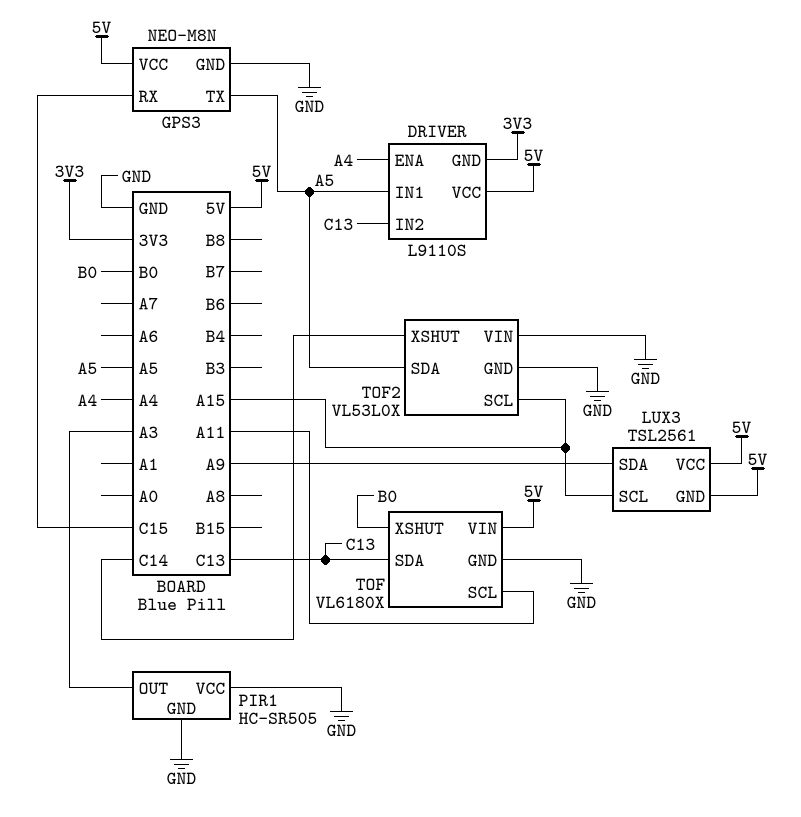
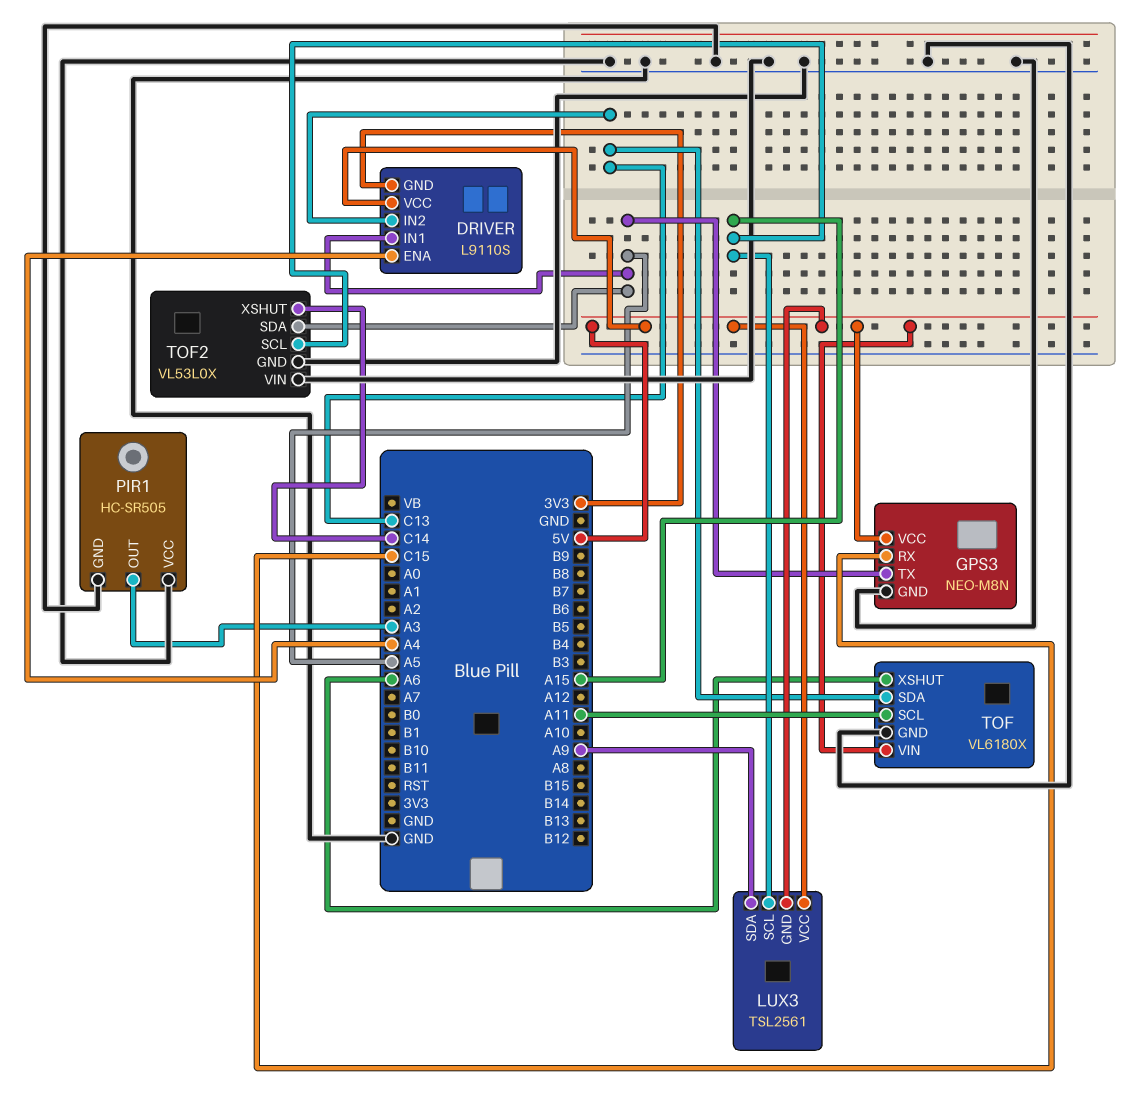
TOF pin XSHUT: B0 -> A6

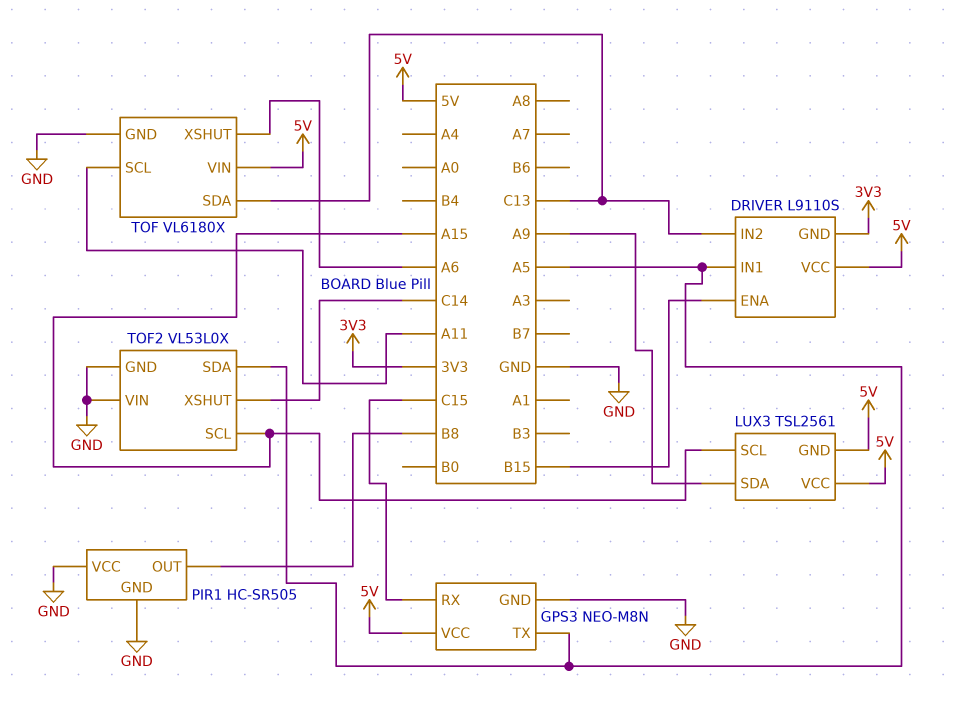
DRIVER pin ENA: A4 -> B15
PIR1 pin OUT: A3 -> B8

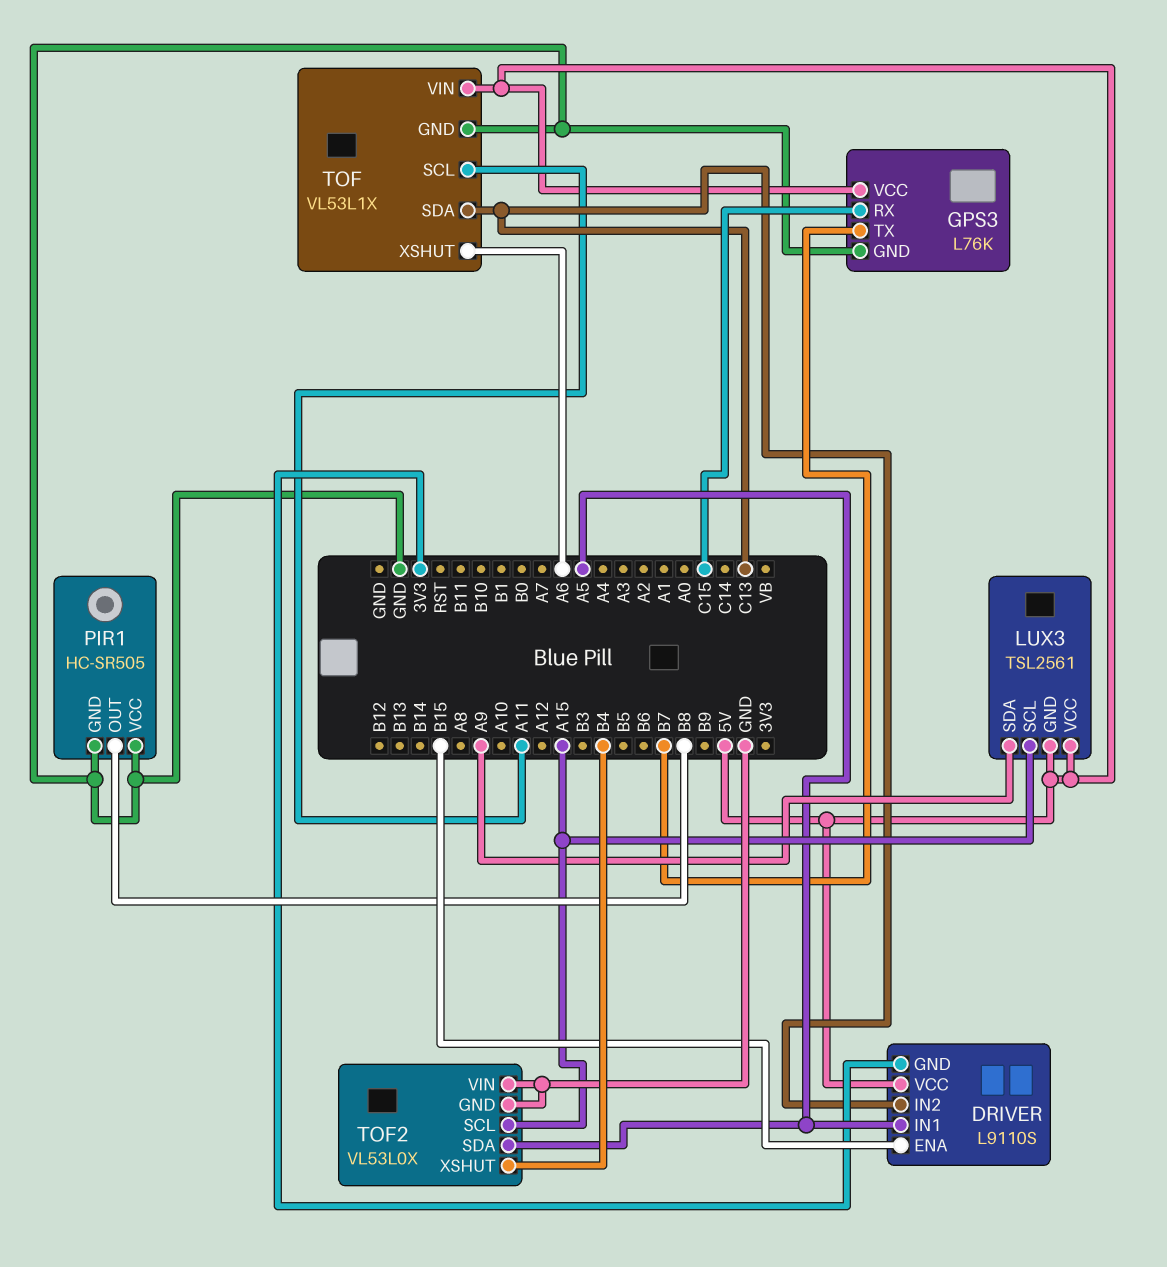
GPS3: NEO-M8N -> L76K
GPS3 pin TX: A5 -> B7
TOF: VL6180X -> VL53L1X
TOF2 pin XSHUT: C14 -> B4

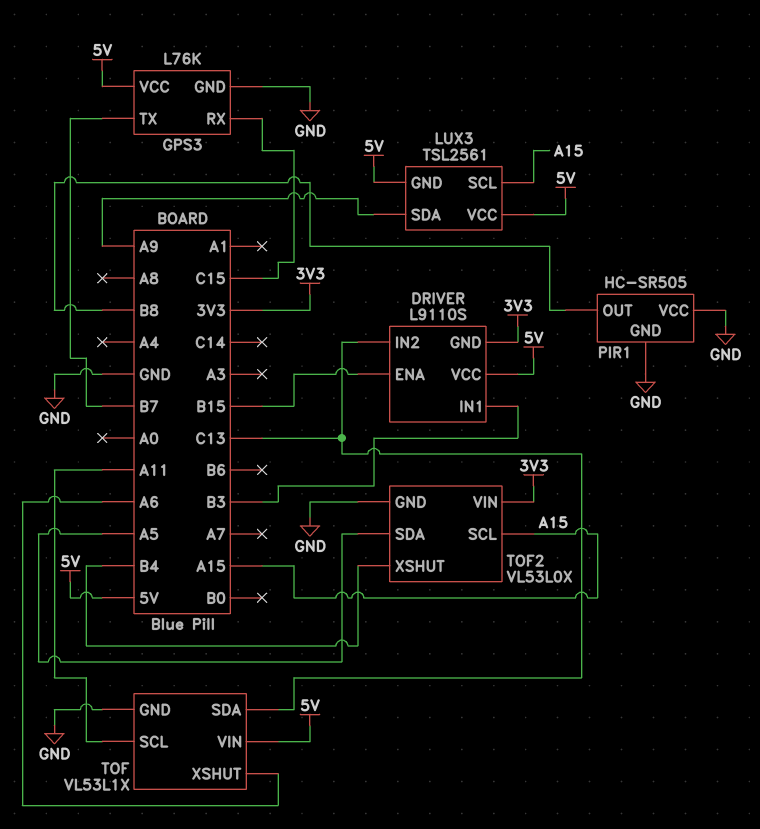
DRIVER pin IN1: A5 -> B3
TOF2 pin VIN: GND -> 3V3

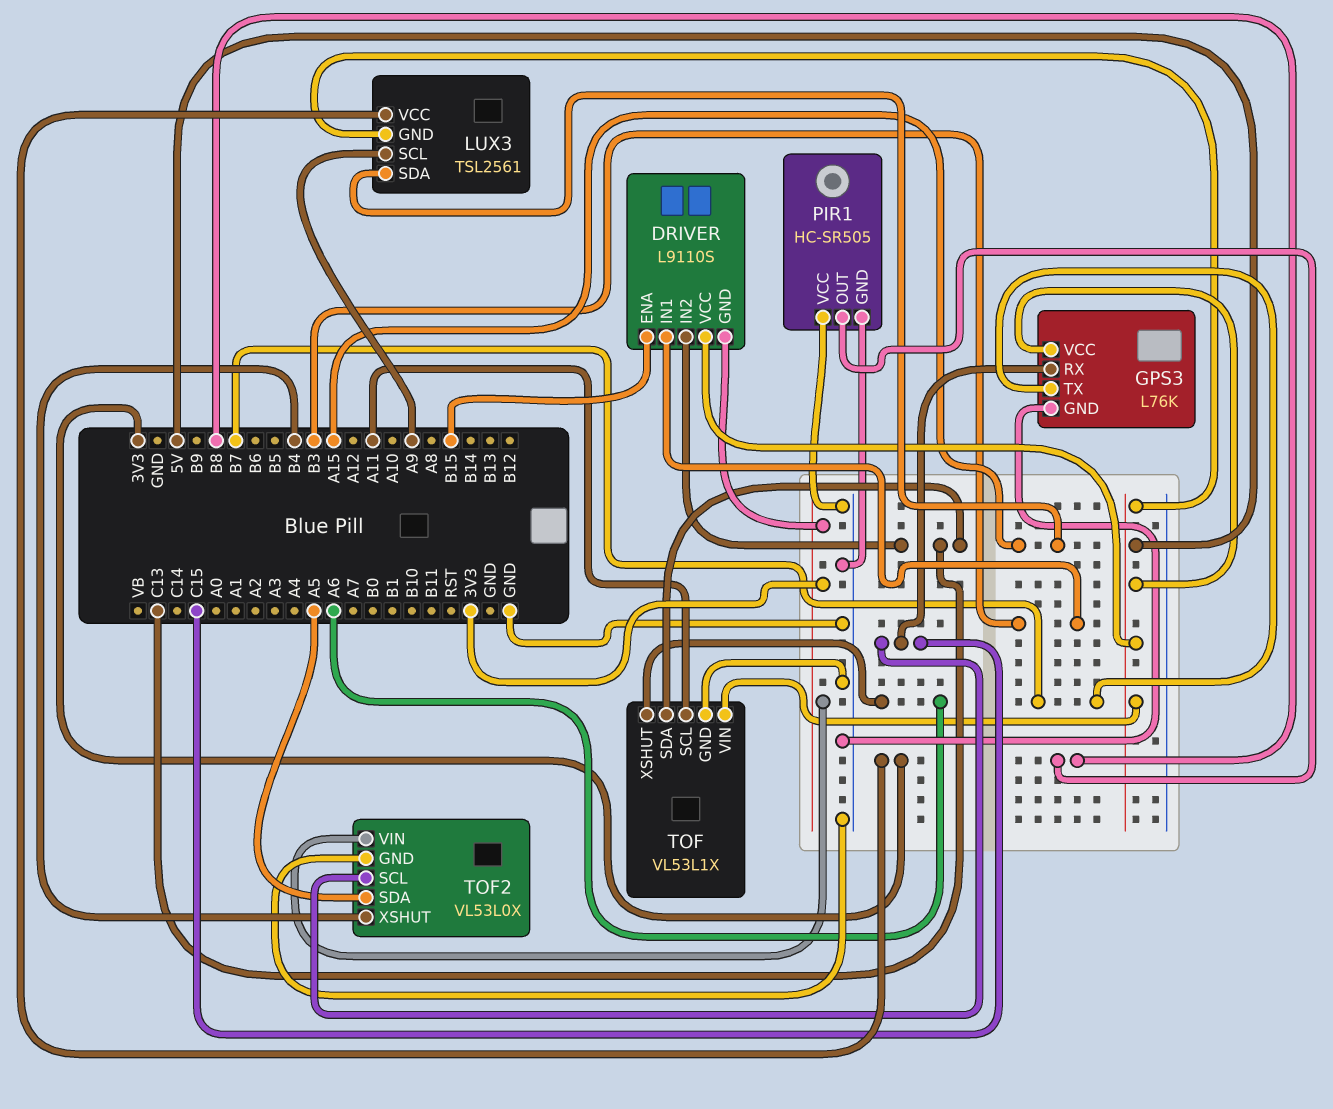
LUX3 pin SCL: A15 -> A9
LUX3 pin SDA: A9 -> A15
LUX3 pin VCC: 5V -> 3V3
TOF2 pin SCL: A15 -> C15

